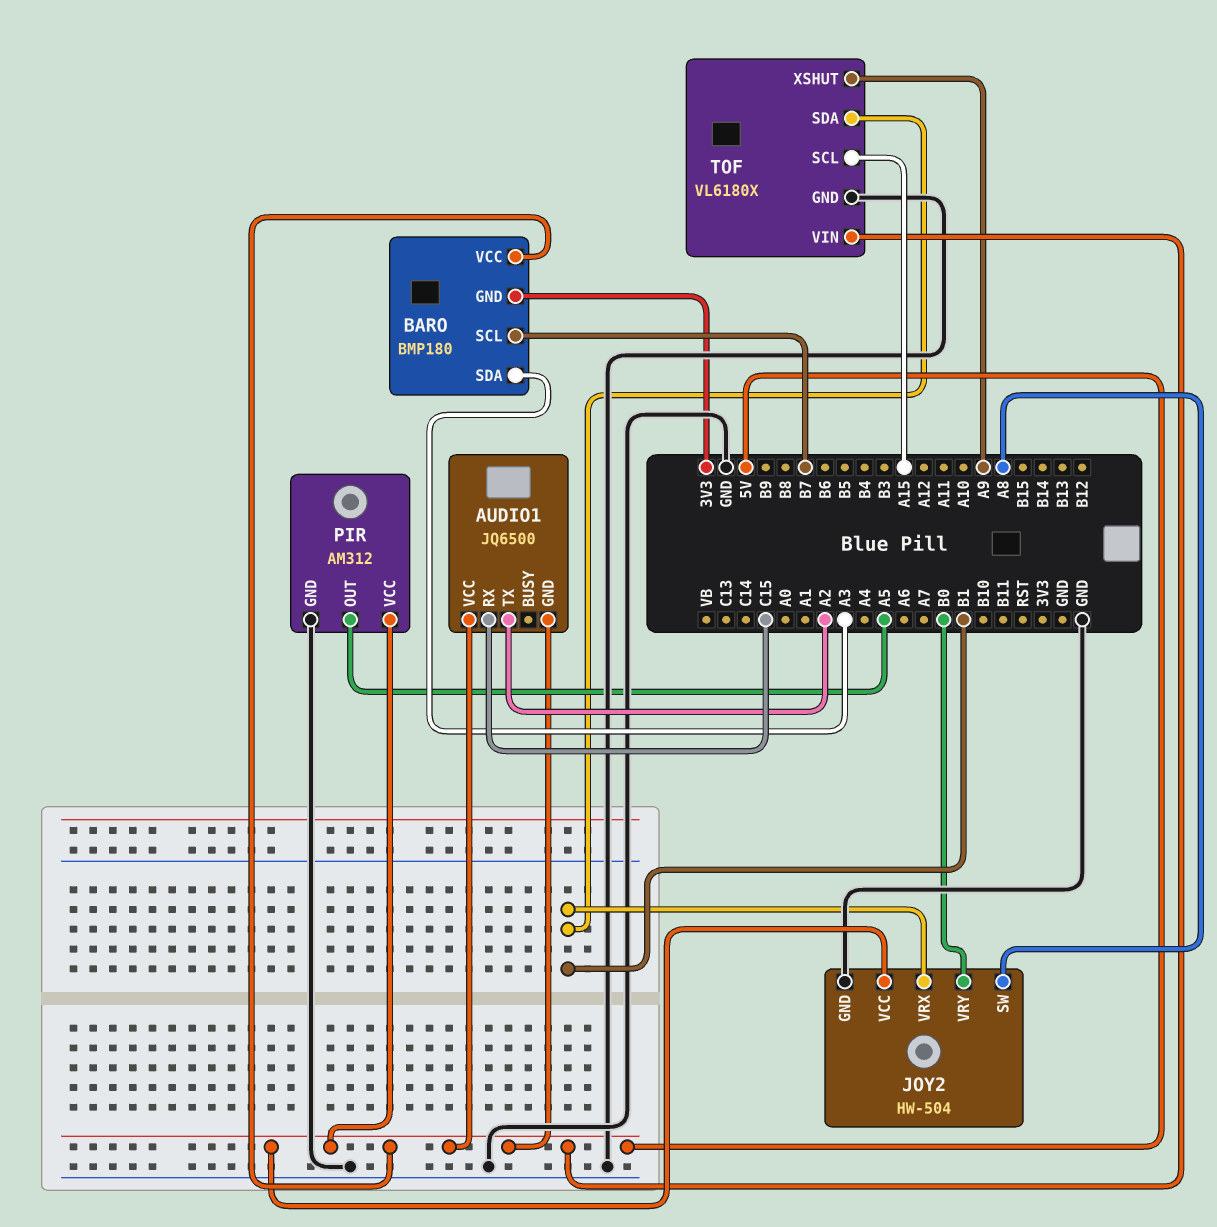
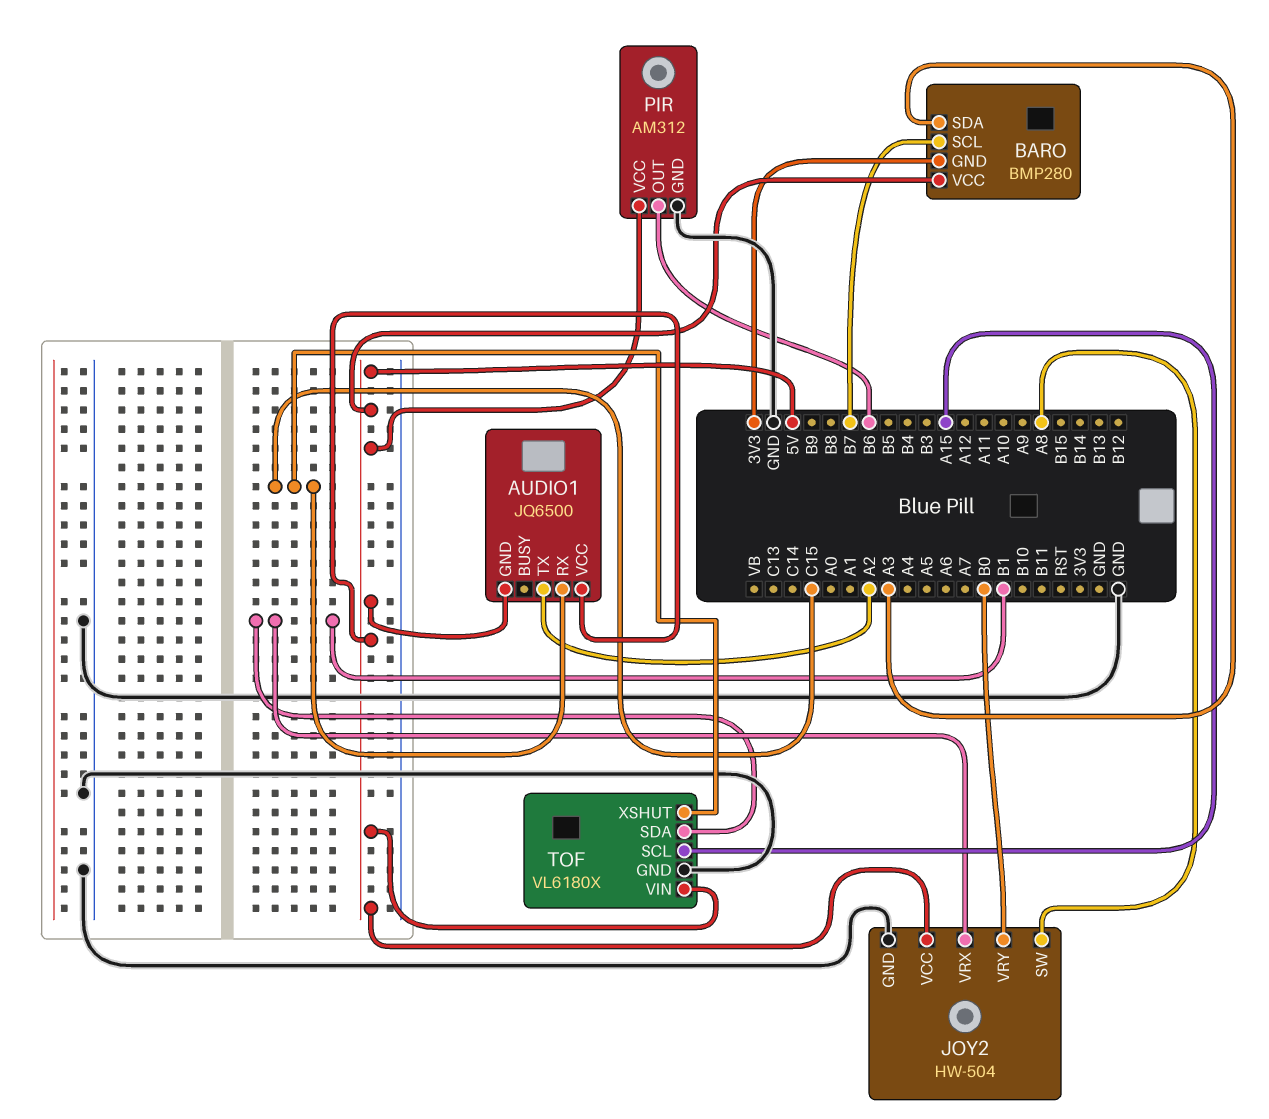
BARO: BMP180 -> BMP280
PIR pin OUT: A5 -> B6
TOF pin XSHUT: A9 -> C15

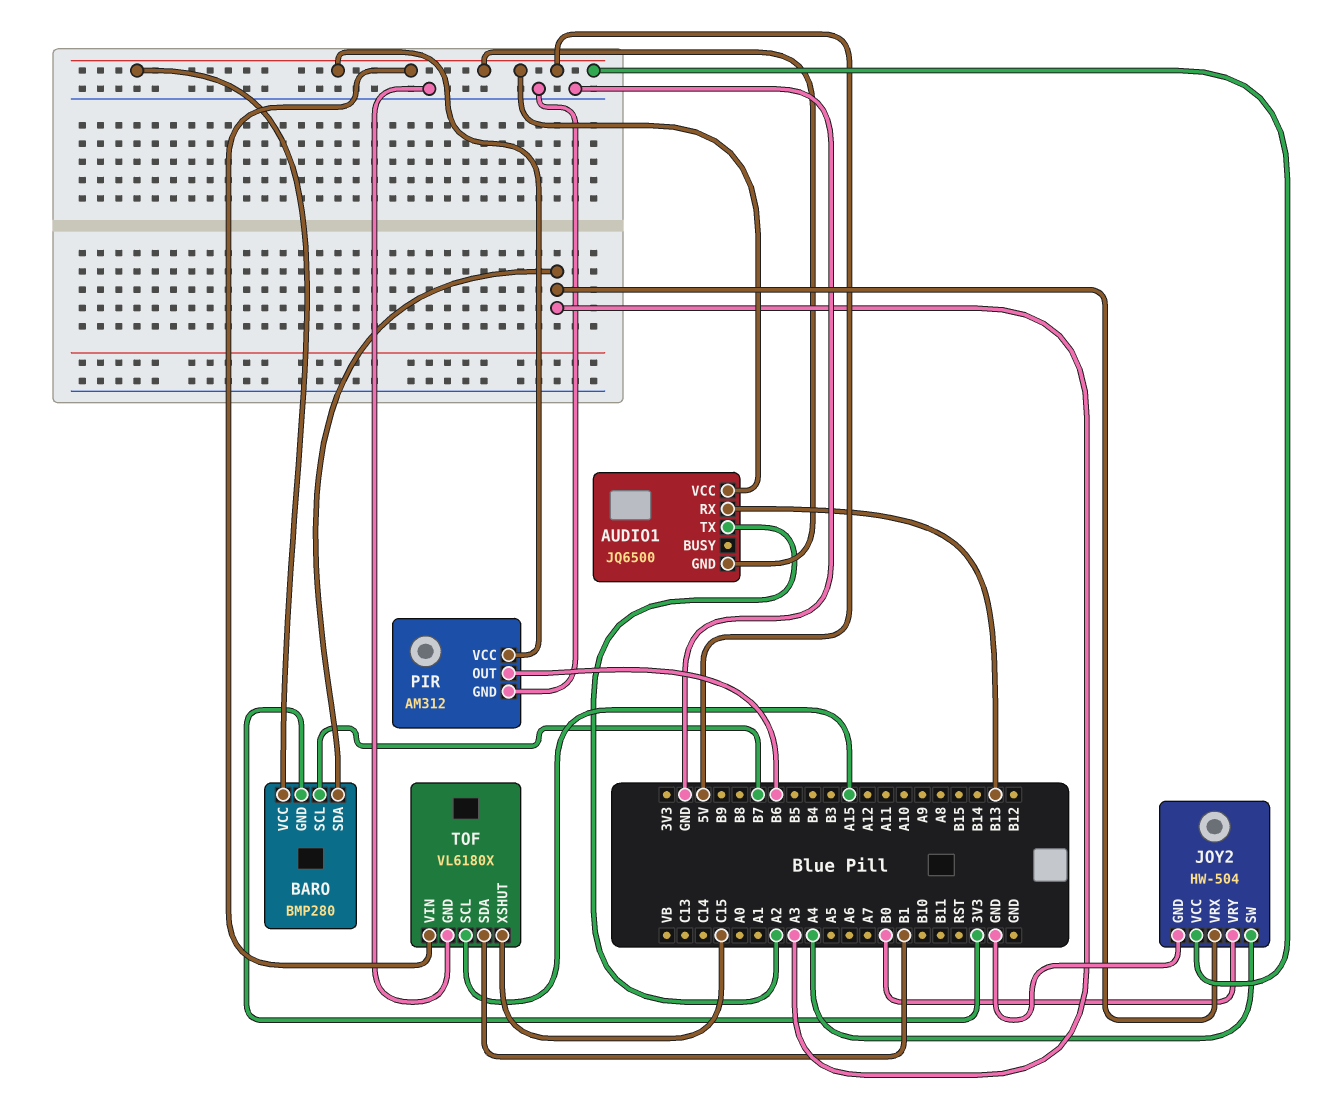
AUDIO1 pin RX: C15 -> B13
JOY2 pin SW: A8 -> A4
JOY2 pin VRX: B1 -> A3

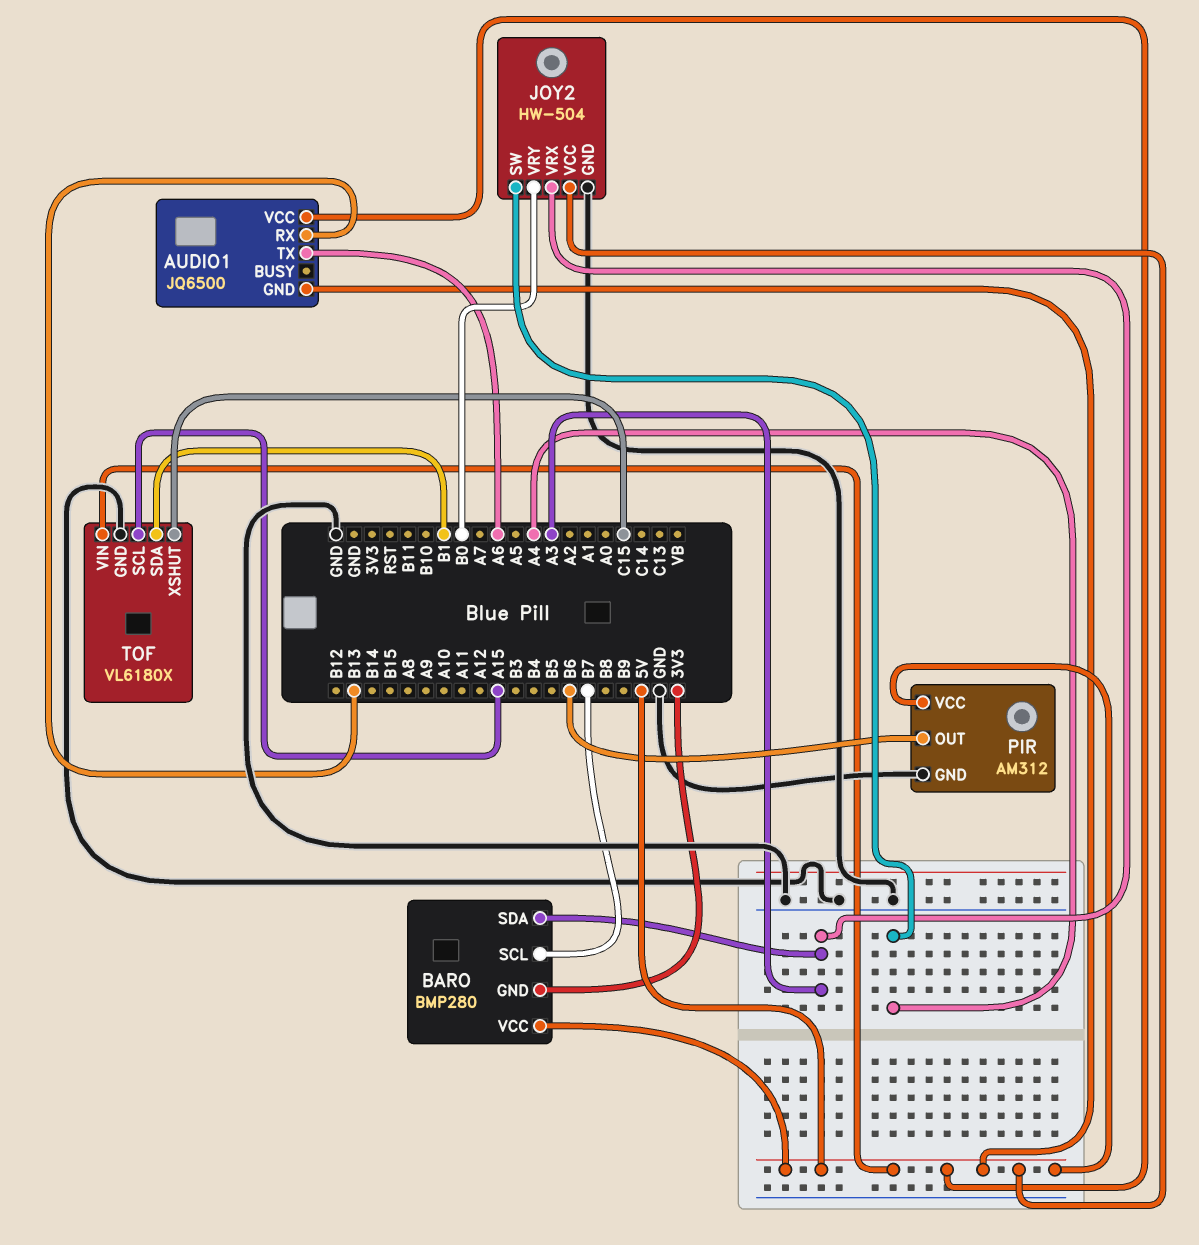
AUDIO1 pin TX: A2 -> A6

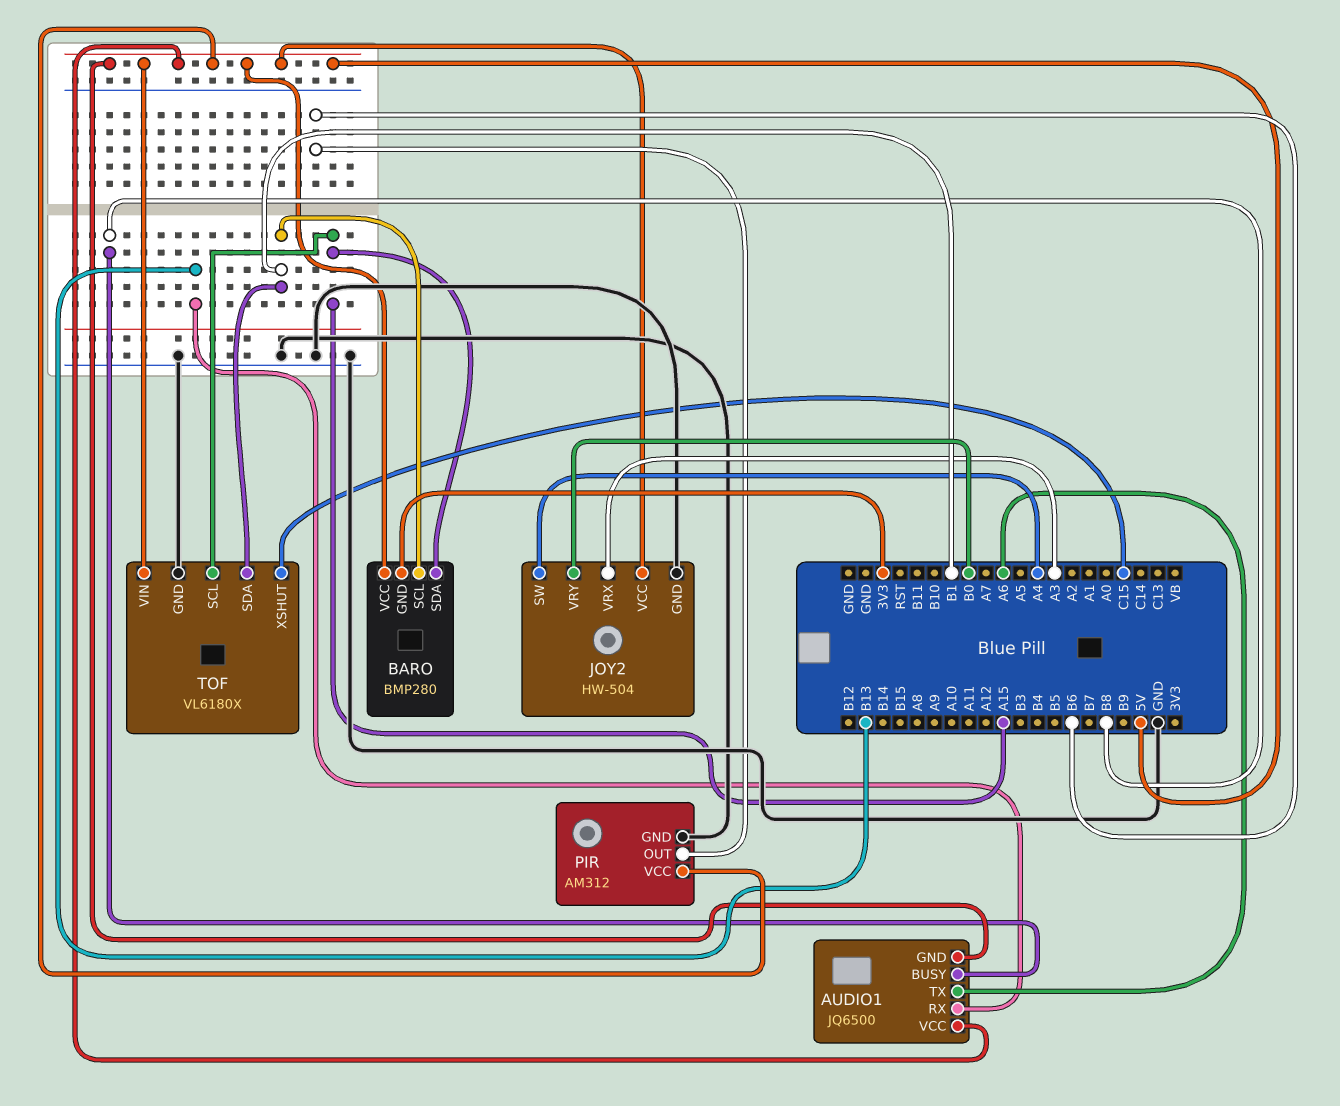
AUDIO1 pin BUSY: none -> B8
BARO pin SCL: B7 -> B1
BARO pin SDA: A3 -> A15

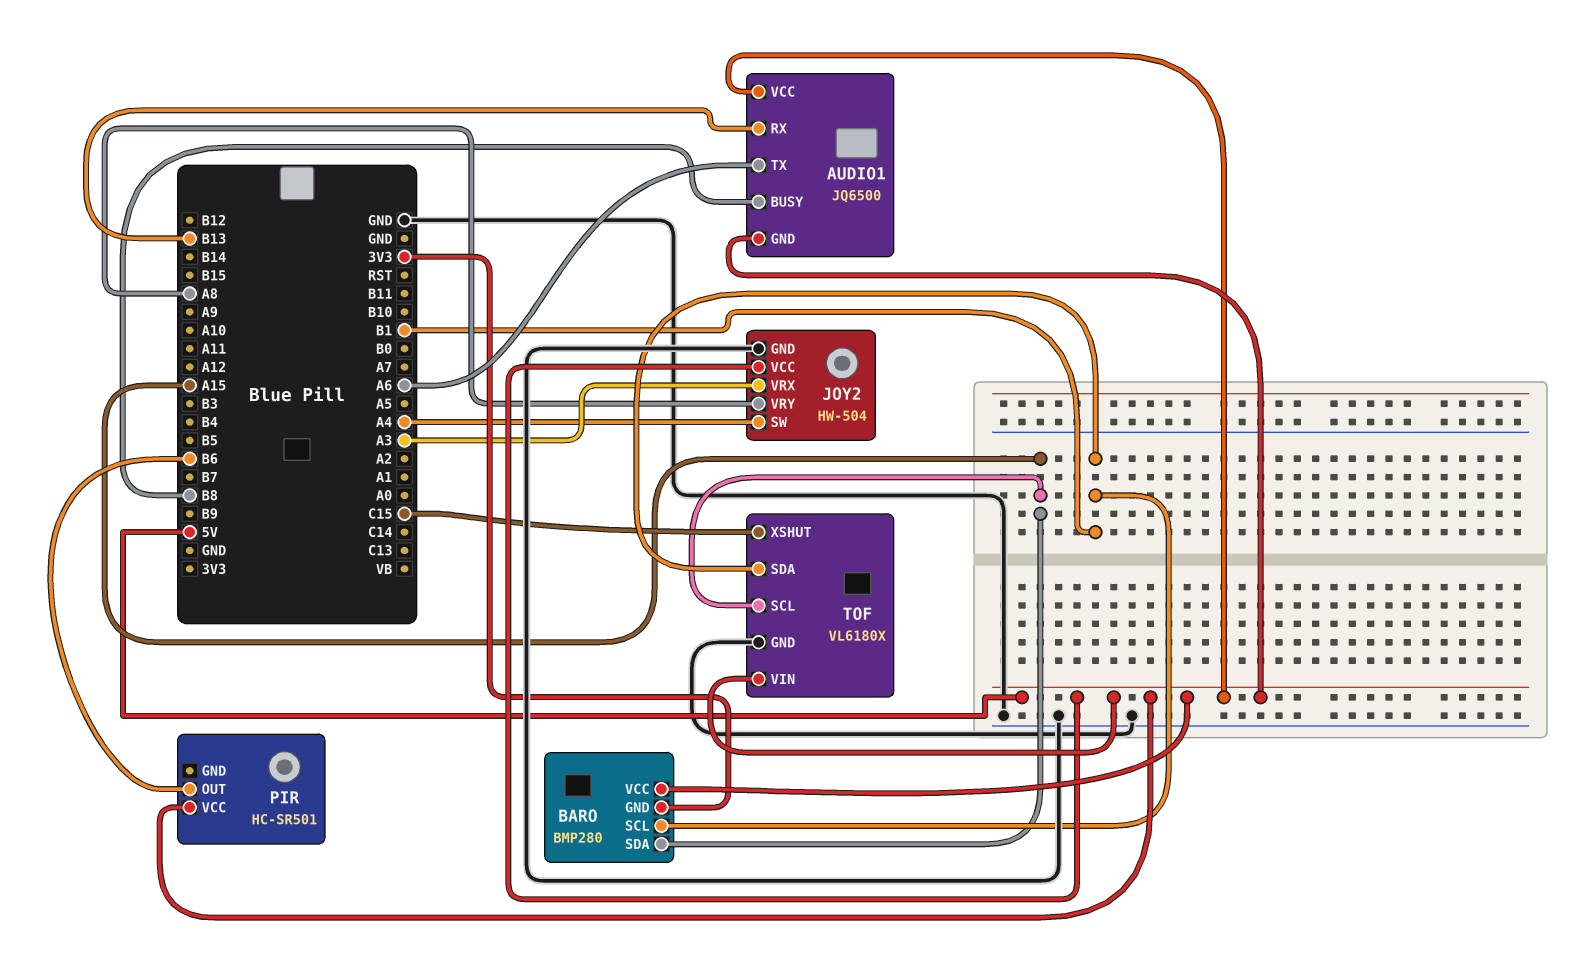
JOY2 pin VRY: B0 -> A8
PIR: AM312 -> HC-SR501
PIR pin GND: GND -> none

